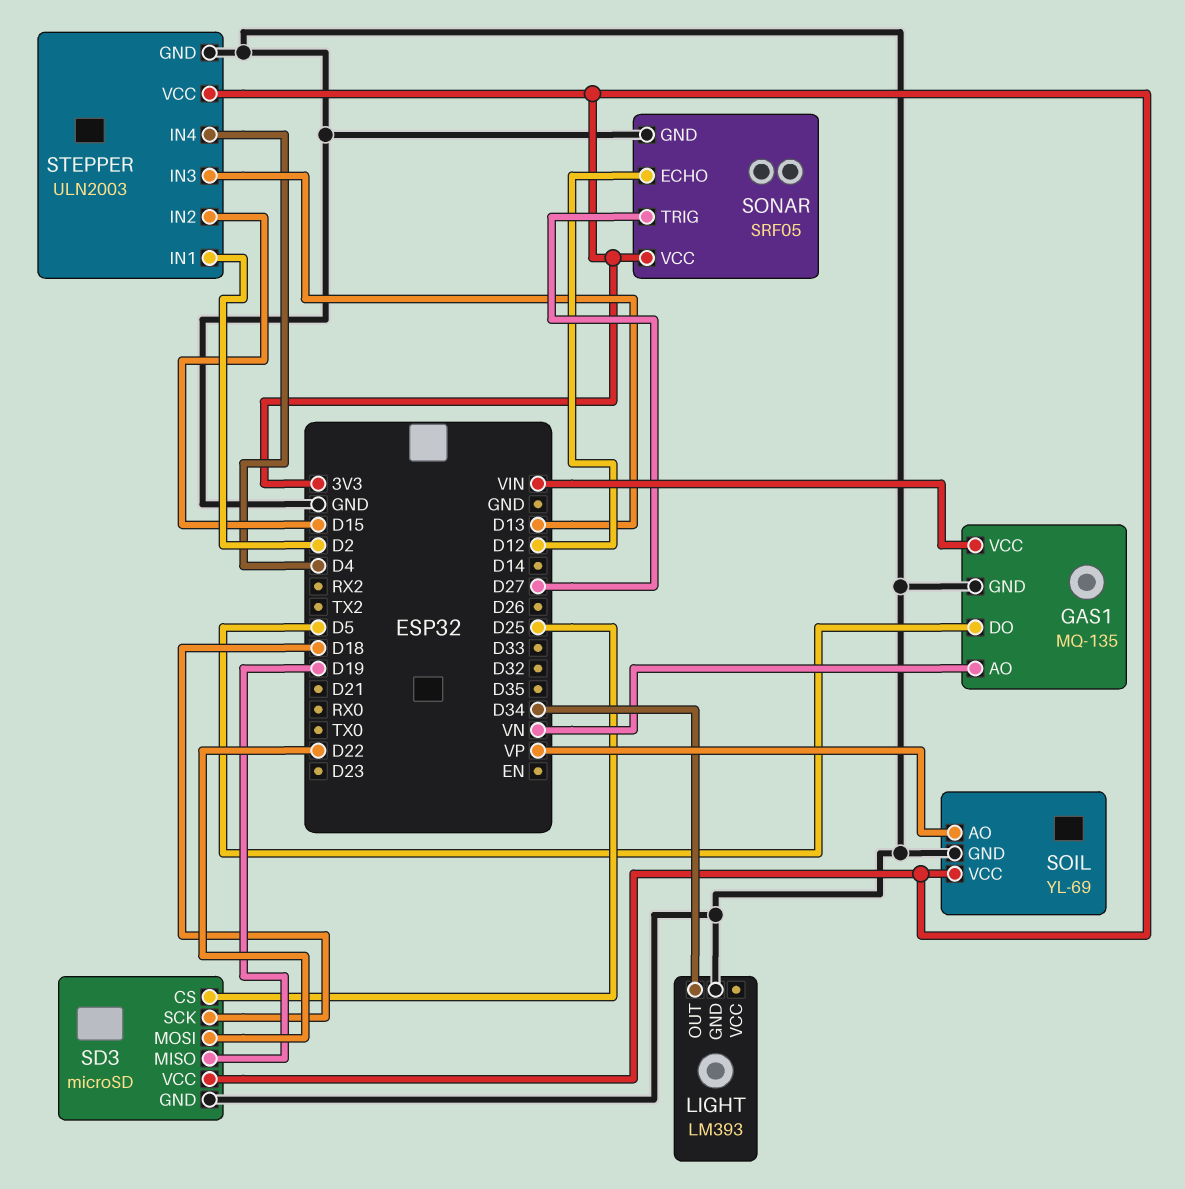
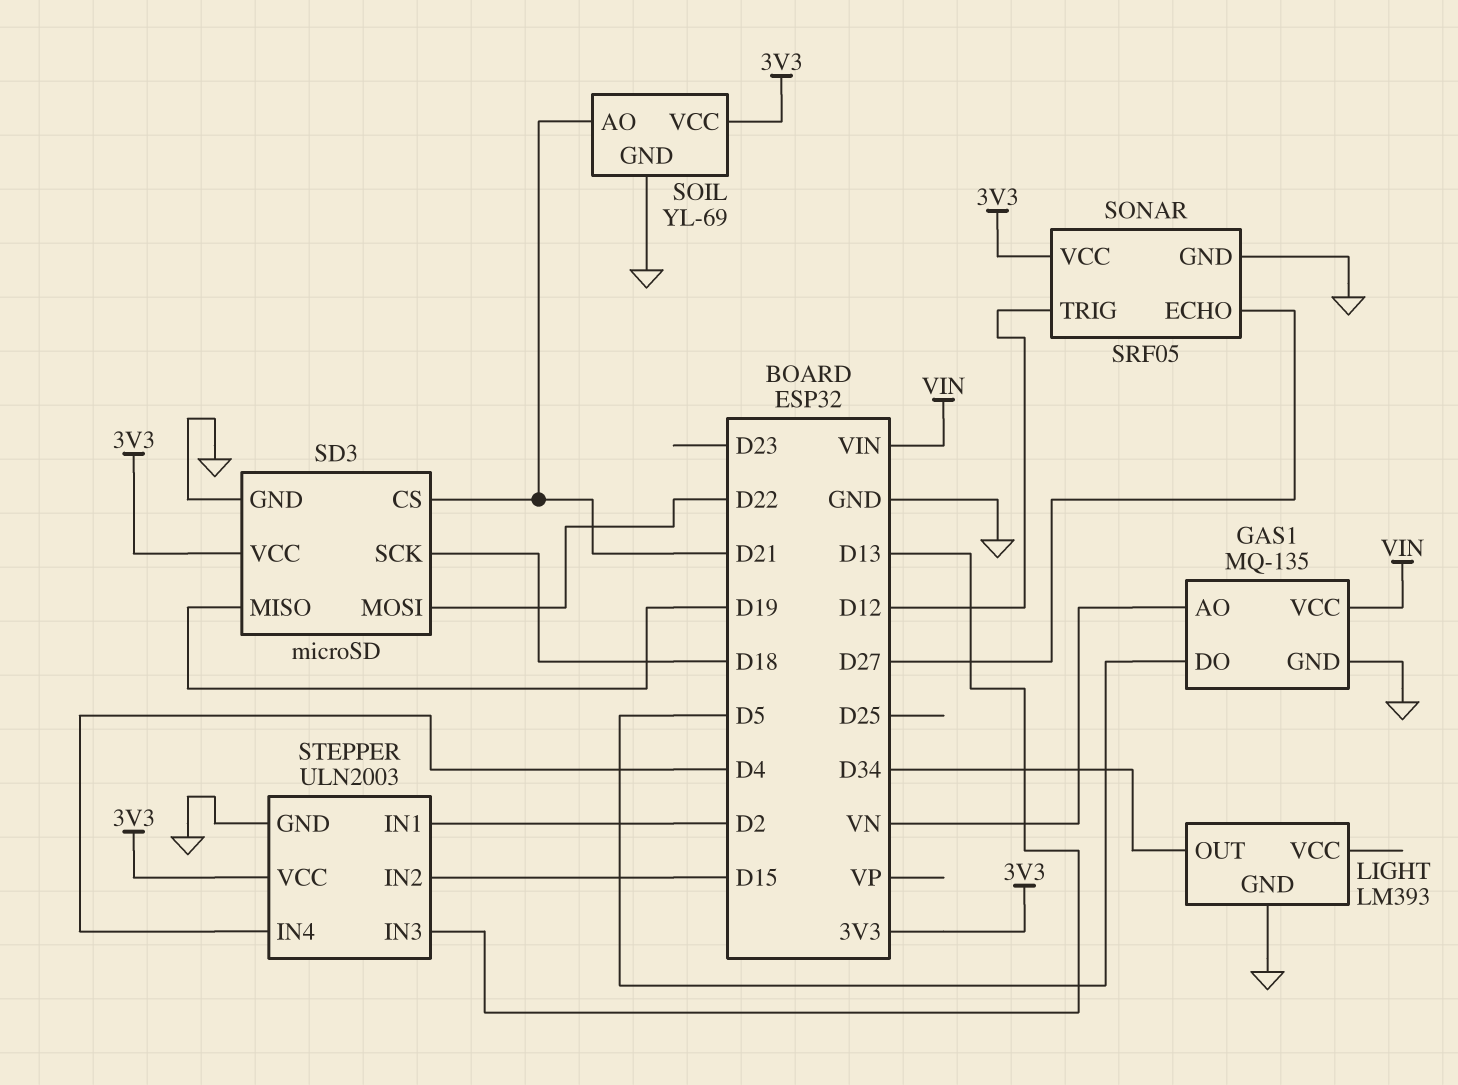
SD3 pin CS: D25 -> D21
SOIL pin AO: VP -> D21
SONAR pin ECHO: D12 -> D27
SONAR pin TRIG: D27 -> D12

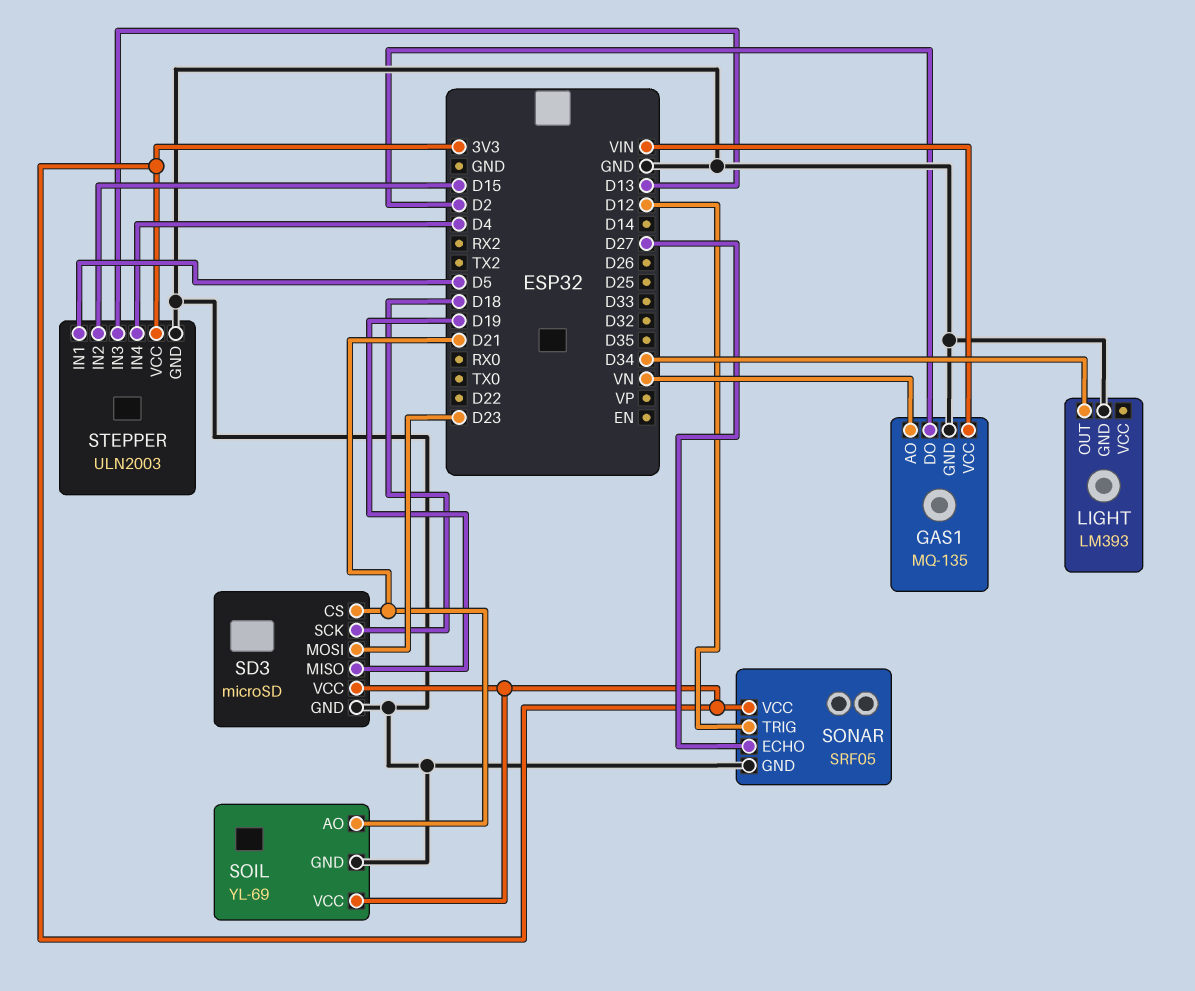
GAS1 pin DO: D5 -> D2
SD3 pin MOSI: D22 -> D23
STEPPER pin IN1: D2 -> D5

